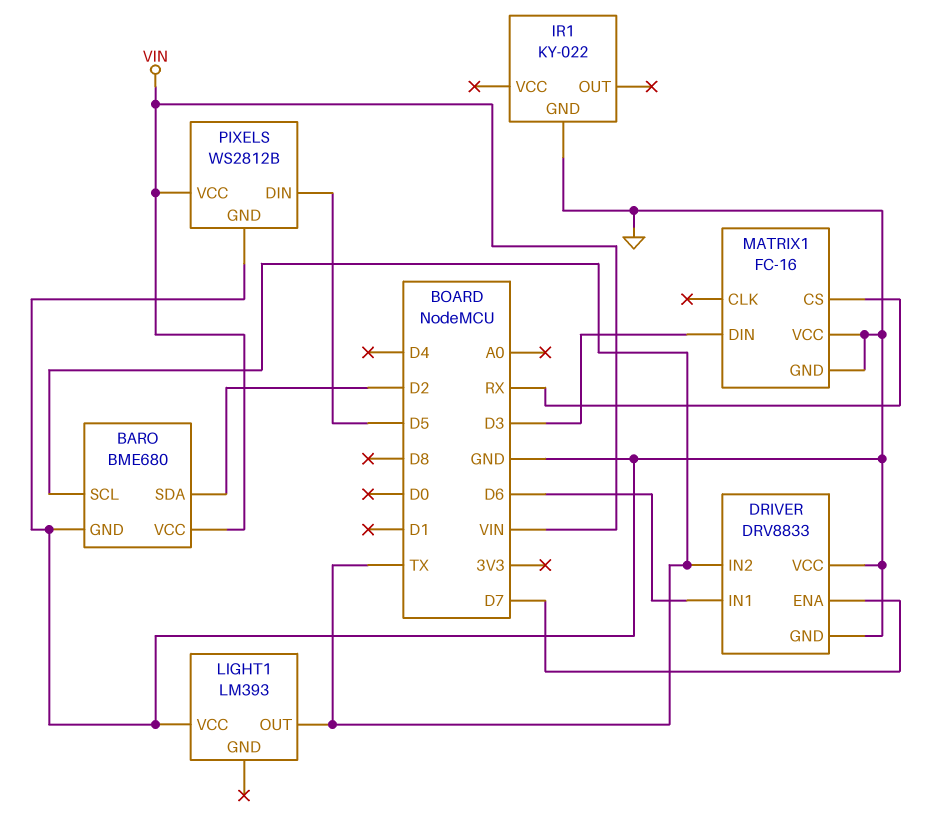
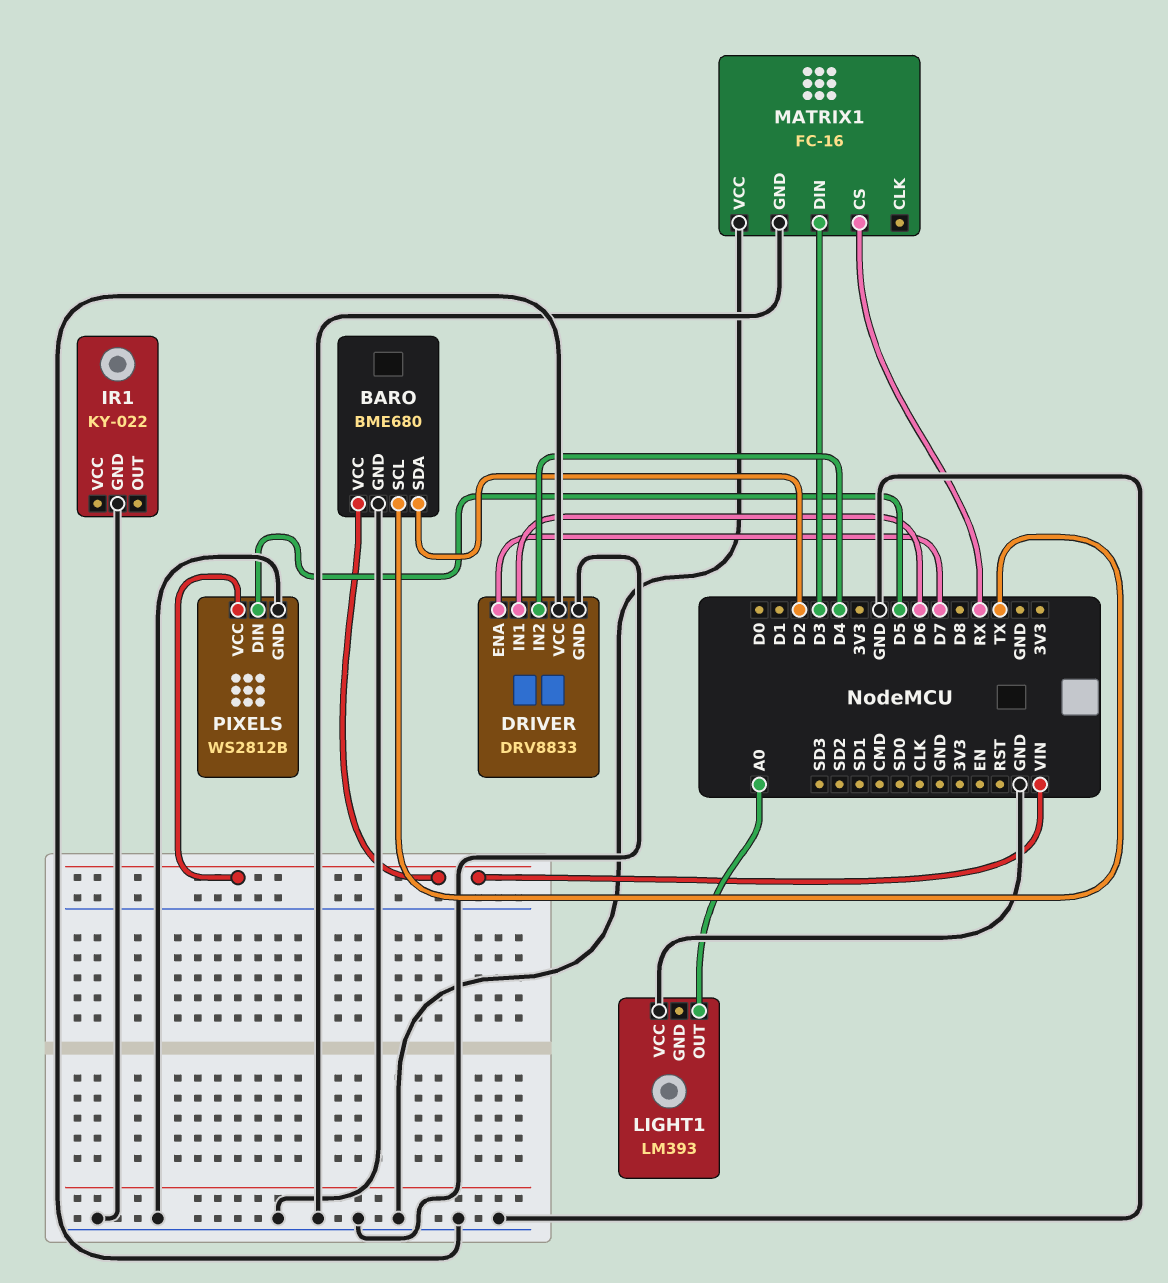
DRIVER pin IN2: TX -> D4
LIGHT1 pin OUT: TX -> A0

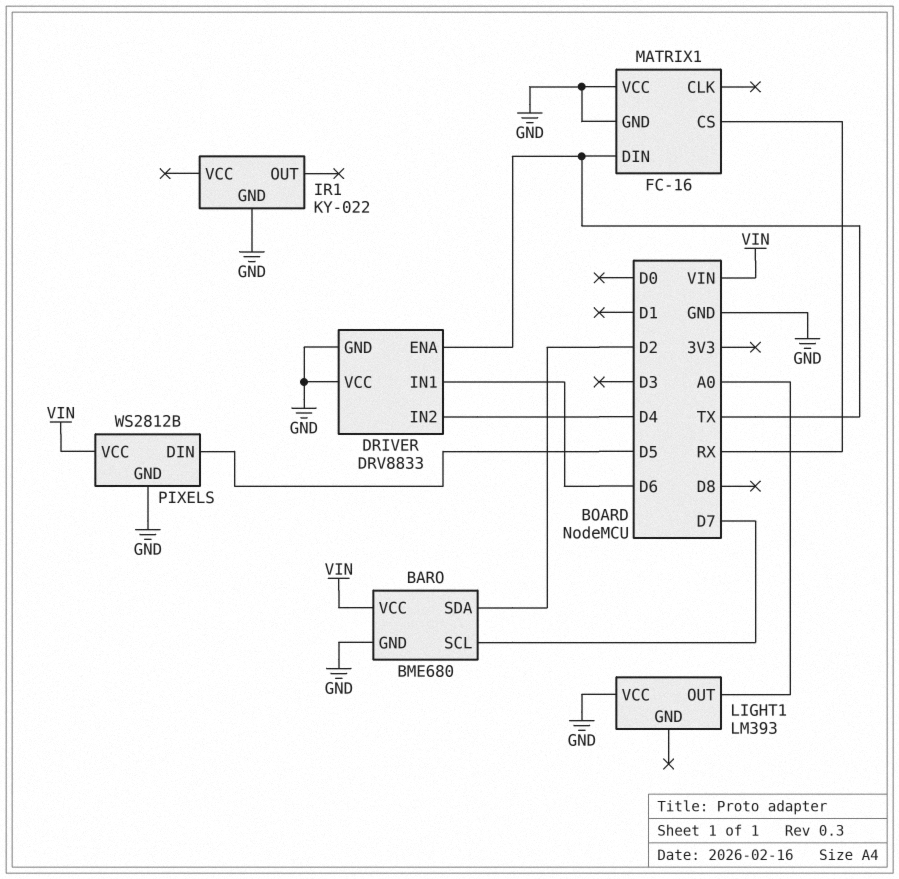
BARO pin SCL: TX -> D7
DRIVER pin ENA: D7 -> TX
MATRIX1 pin DIN: D3 -> TX

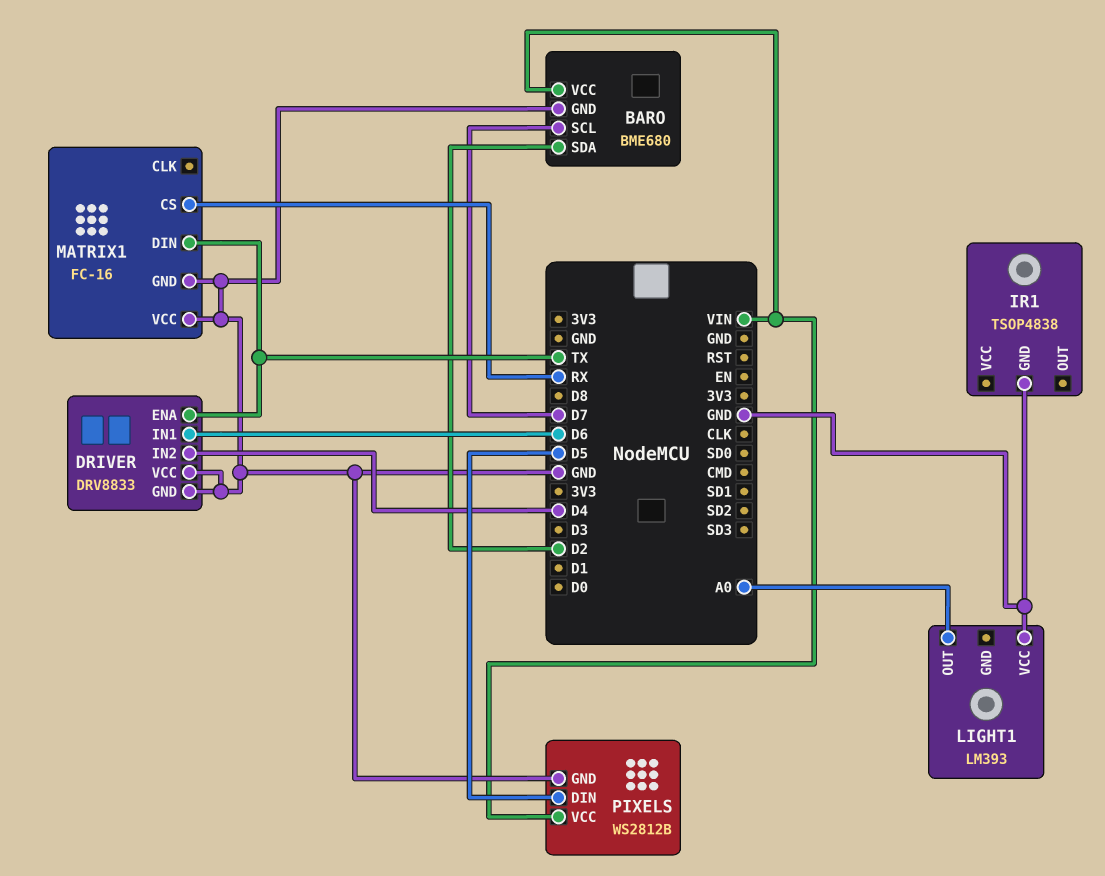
IR1: KY-022 -> TSOP4838

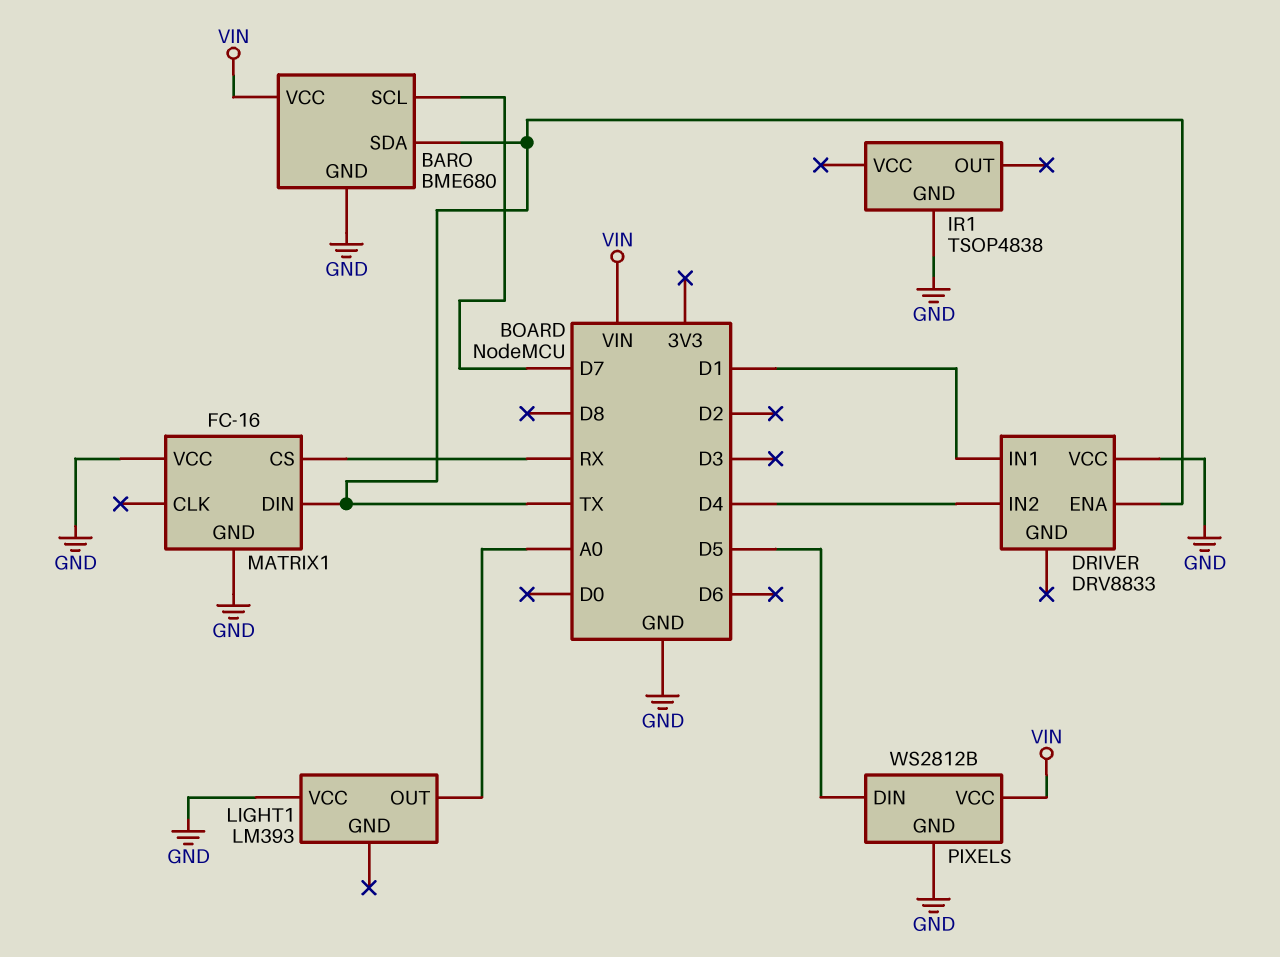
BARO pin SDA: D2 -> TX
DRIVER pin GND: GND -> none
DRIVER pin IN1: D6 -> D1

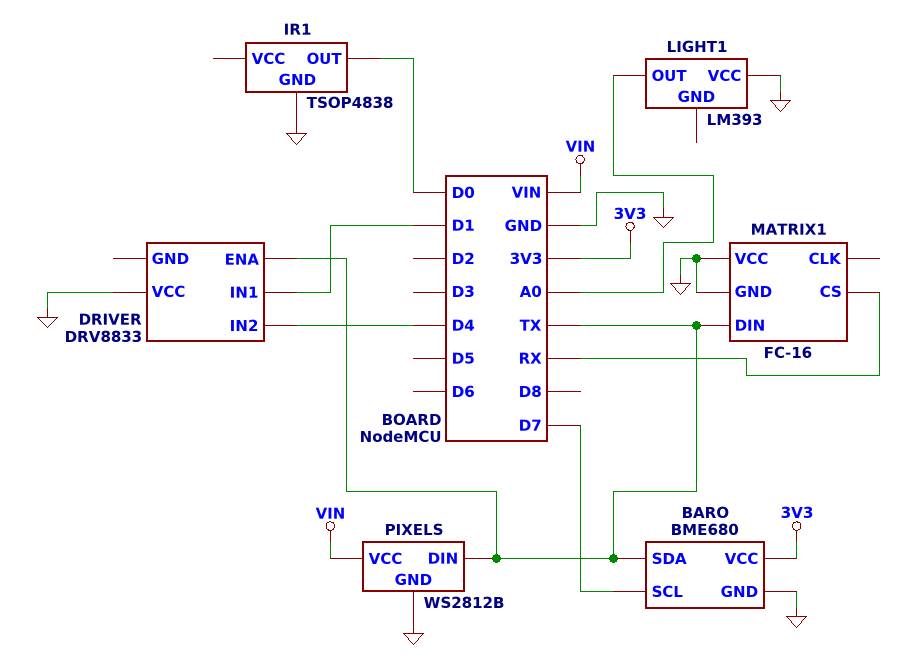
BARO pin VCC: VIN -> 3V3
IR1 pin OUT: none -> D0
PIXELS pin DIN: D5 -> TX

